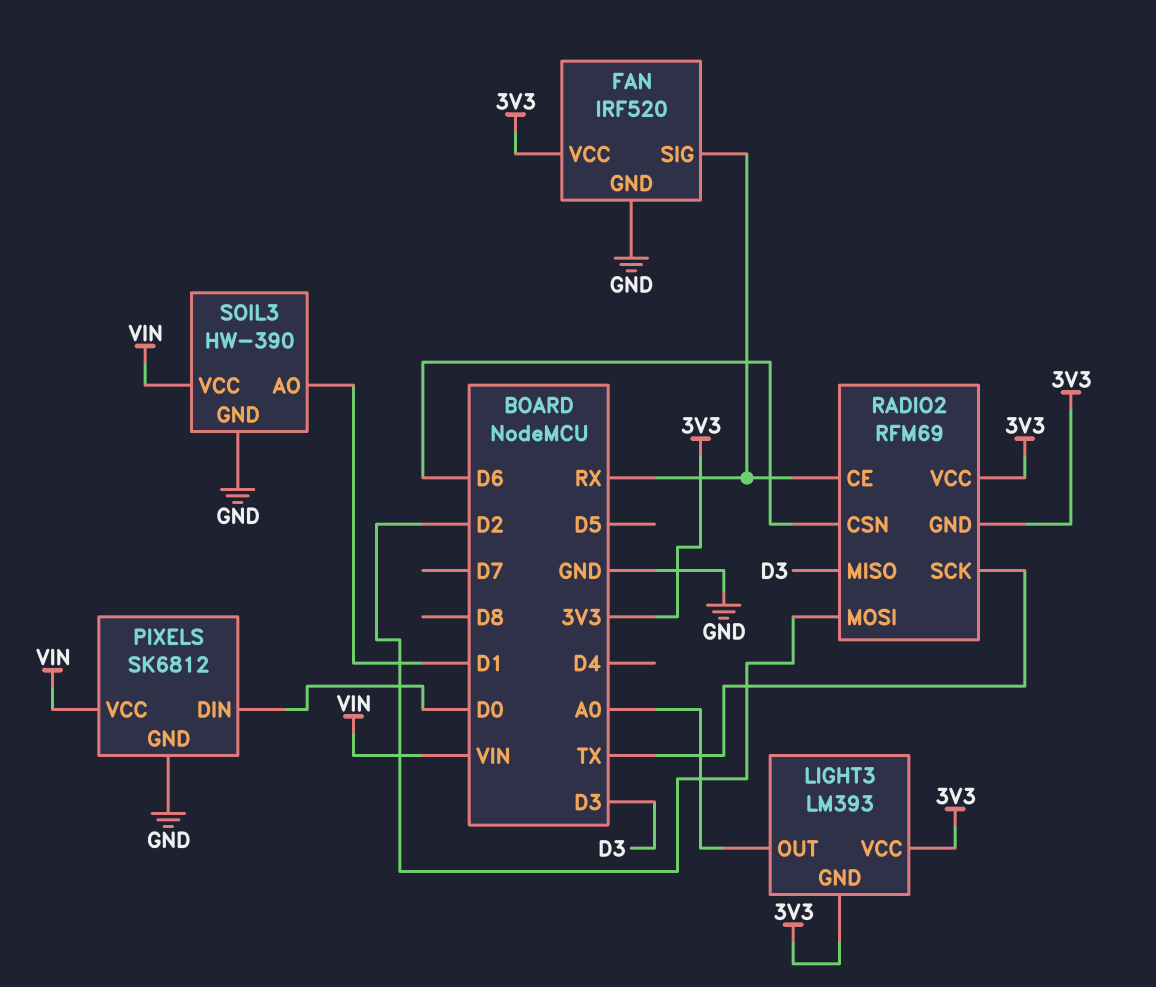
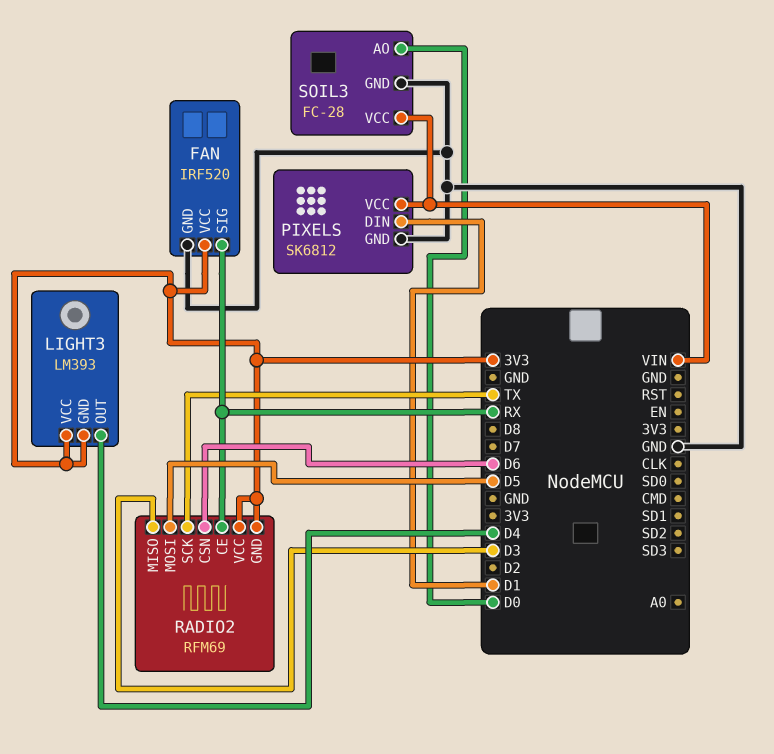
LIGHT3 pin OUT: A0 -> D4
PIXELS pin DIN: D0 -> D1
RADIO2 pin MOSI: D2 -> D5
SOIL3: HW-390 -> FC-28
SOIL3 pin AO: D1 -> D0

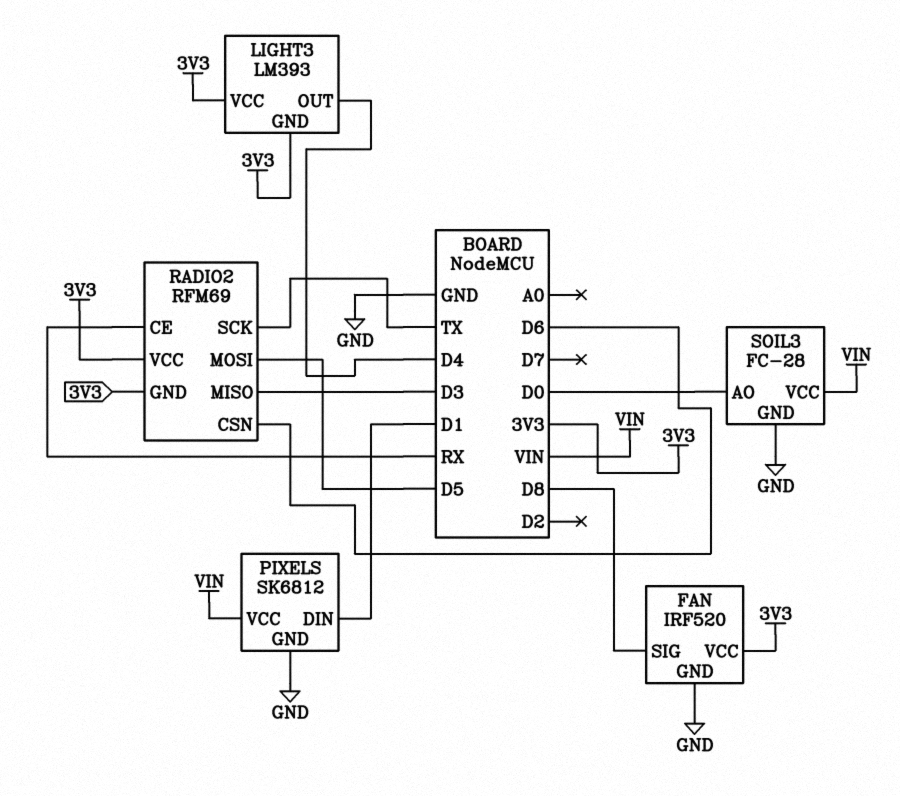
FAN pin SIG: RX -> D8

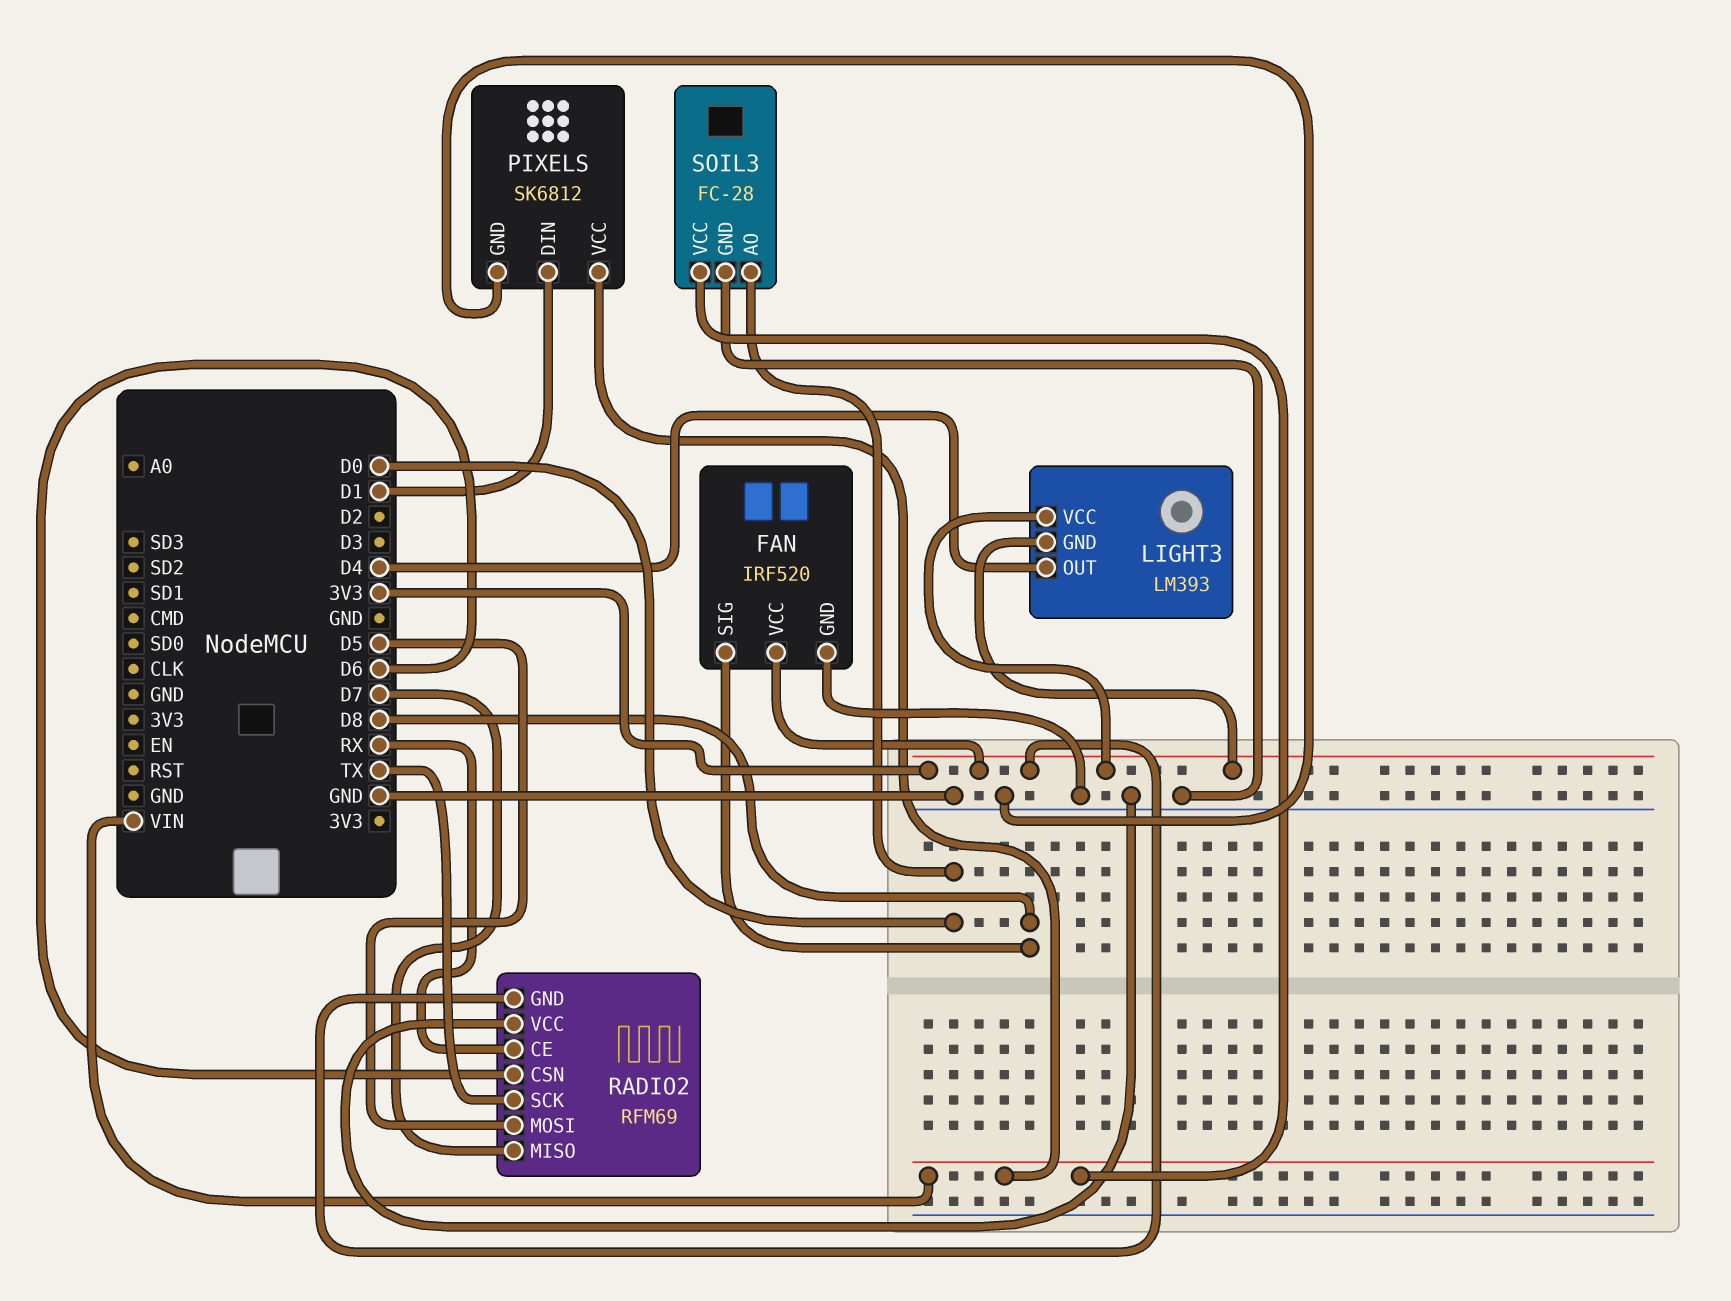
RADIO2 pin MISO: D3 -> D7
RADIO2 pin VCC: 3V3 -> GND

